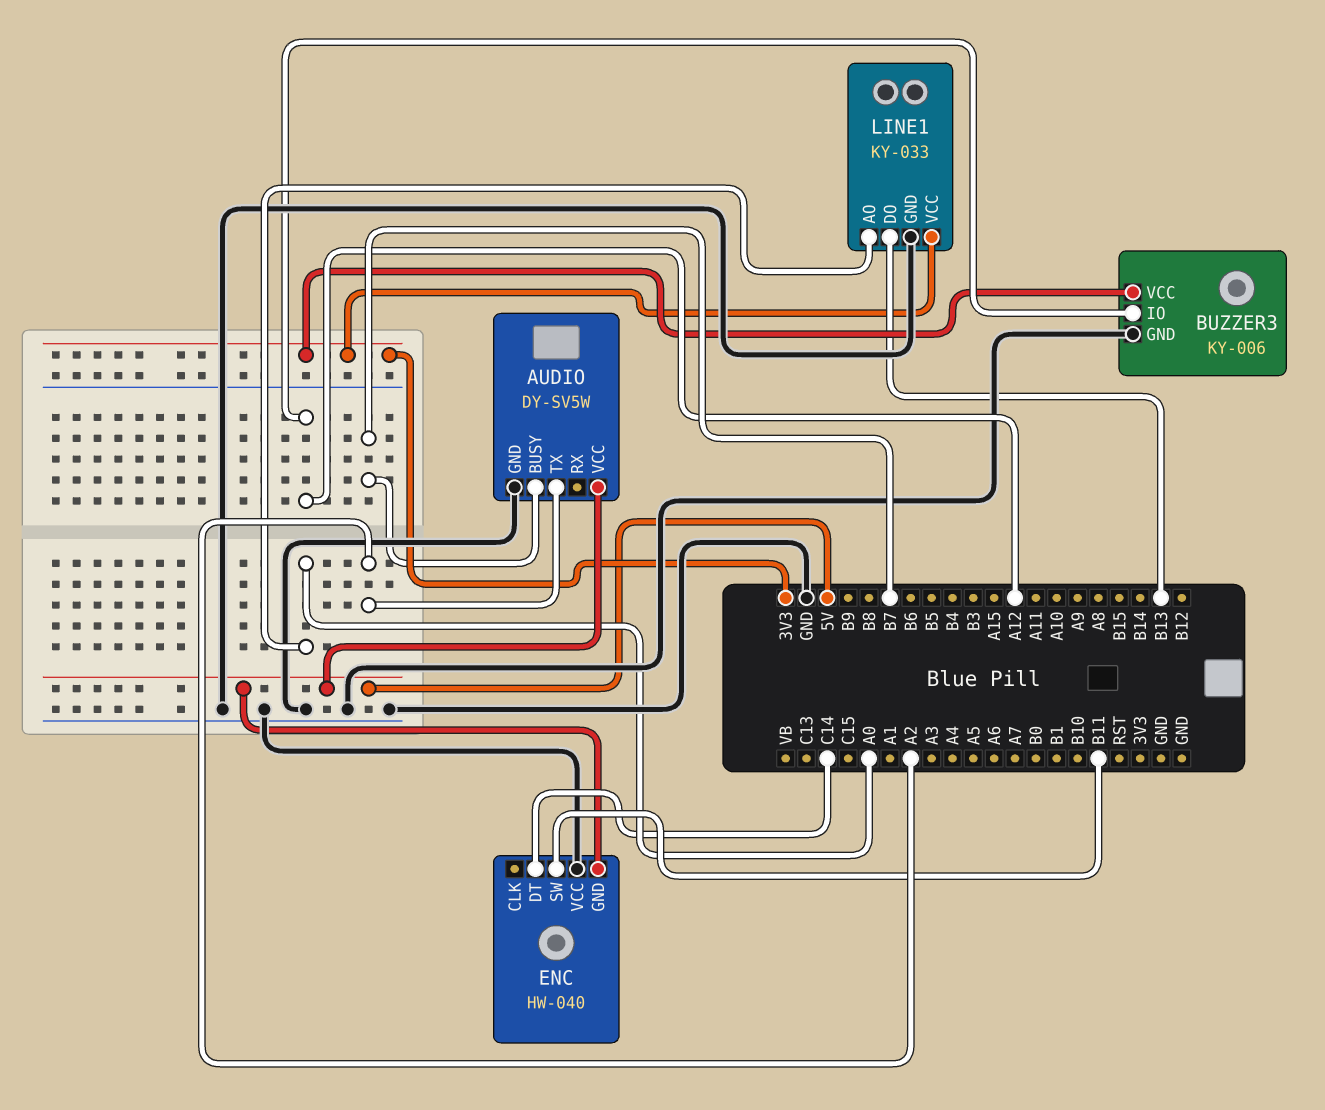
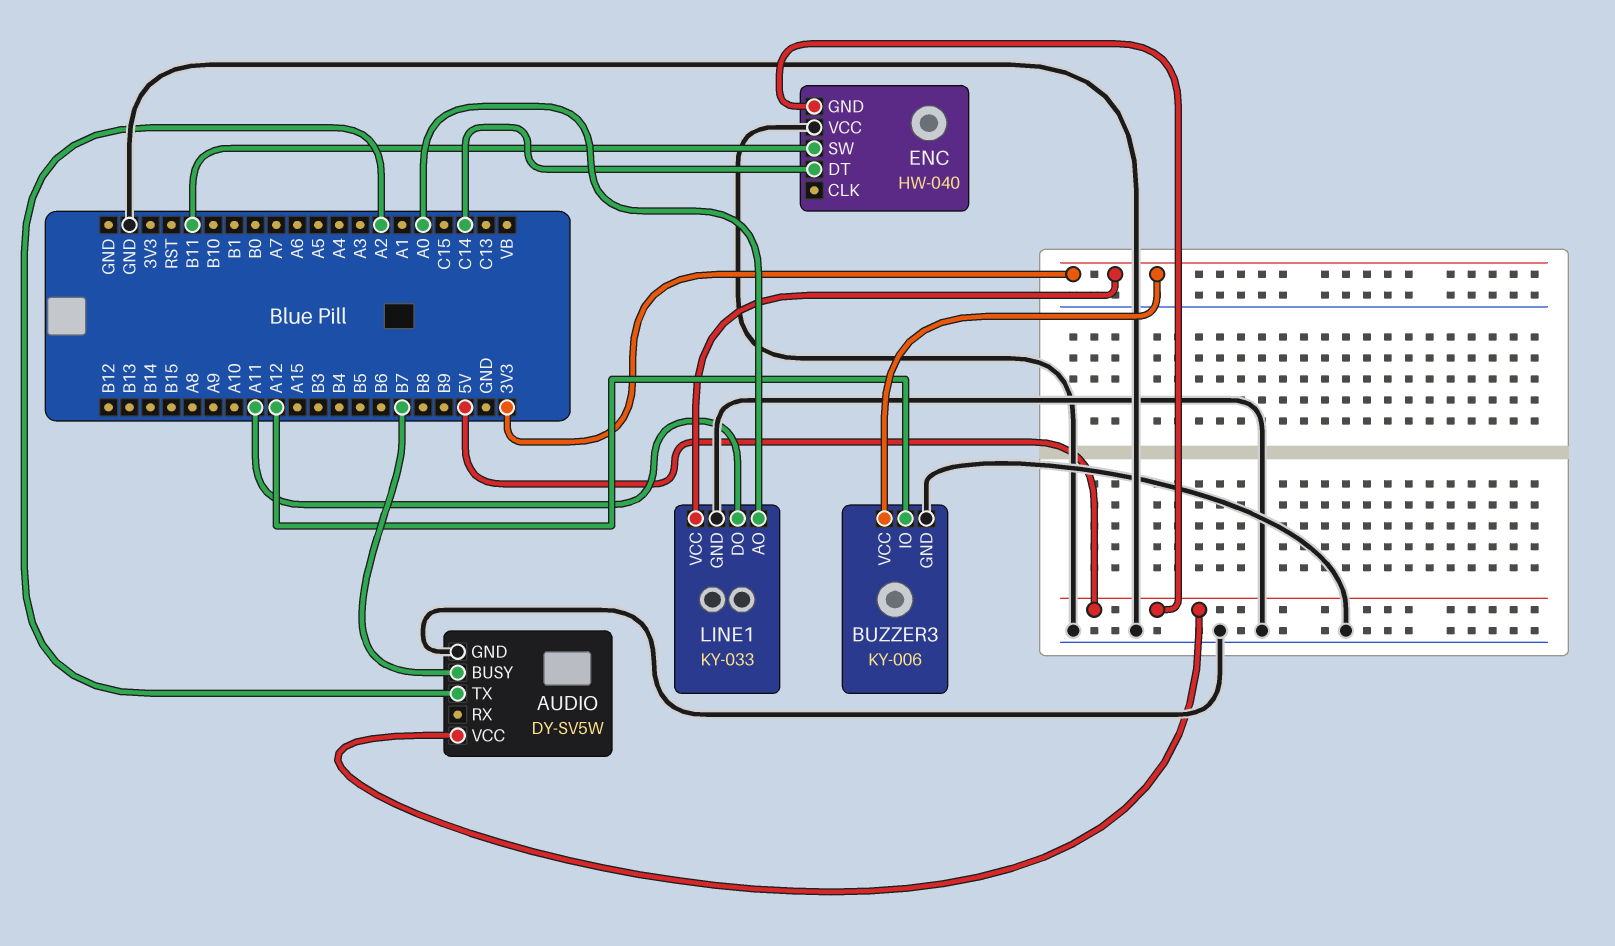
LINE1 pin DO: B13 -> A11

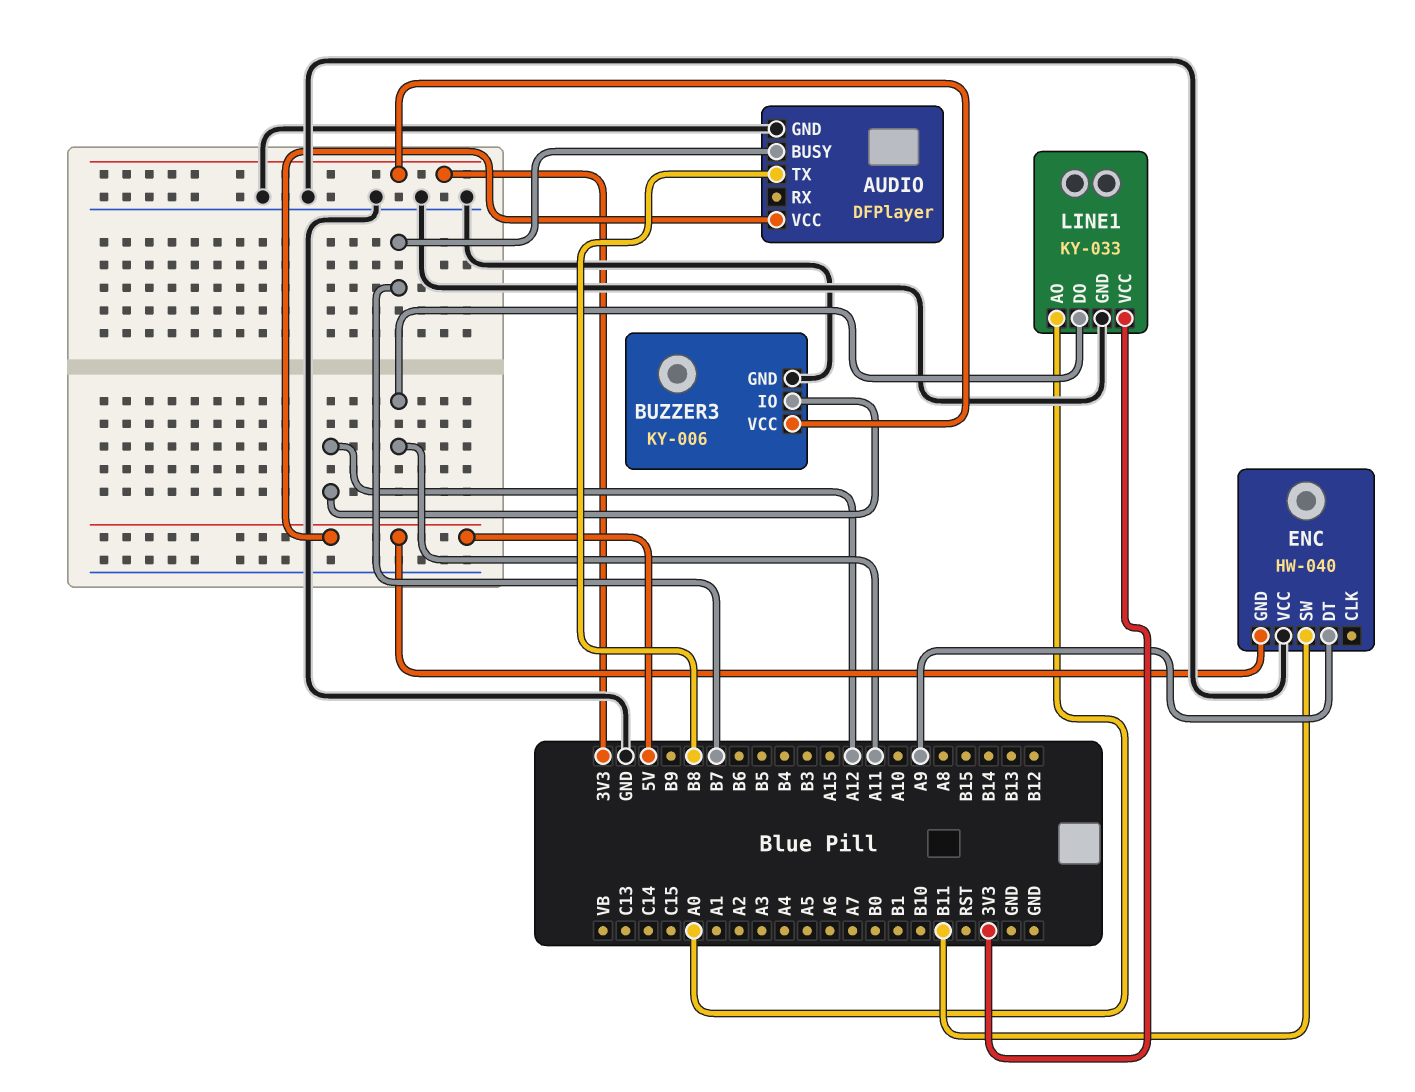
AUDIO: DY-SV5W -> DFPlayer
AUDIO pin TX: A2 -> B8
ENC pin DT: C14 -> A9

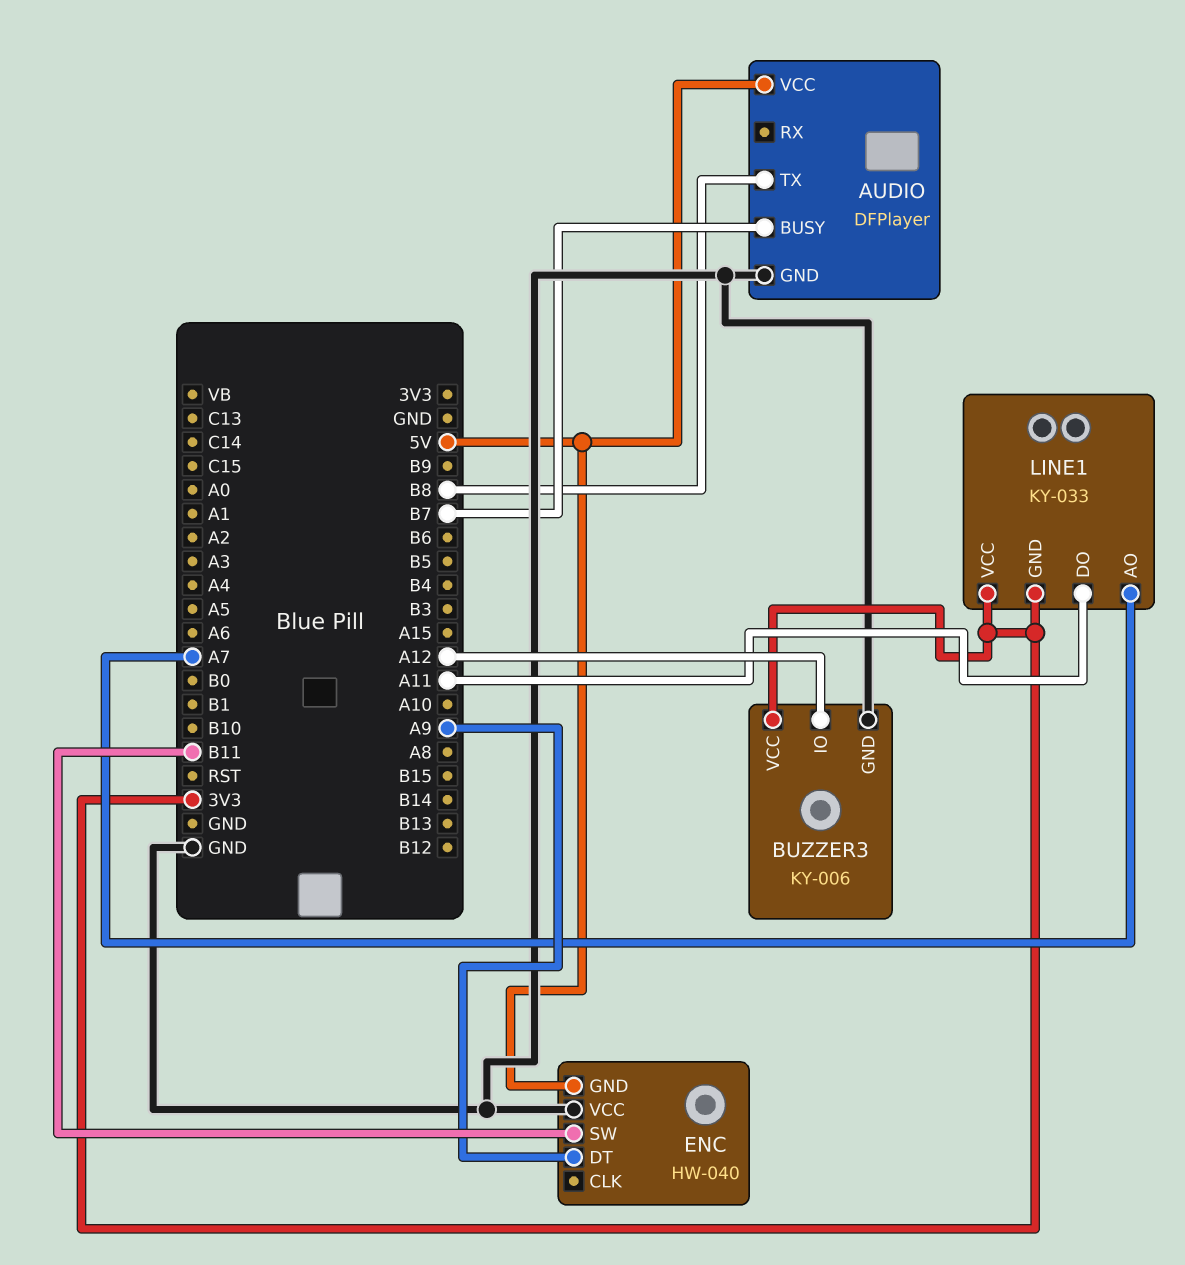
LINE1 pin AO: A0 -> A7
LINE1 pin GND: GND -> 3V3

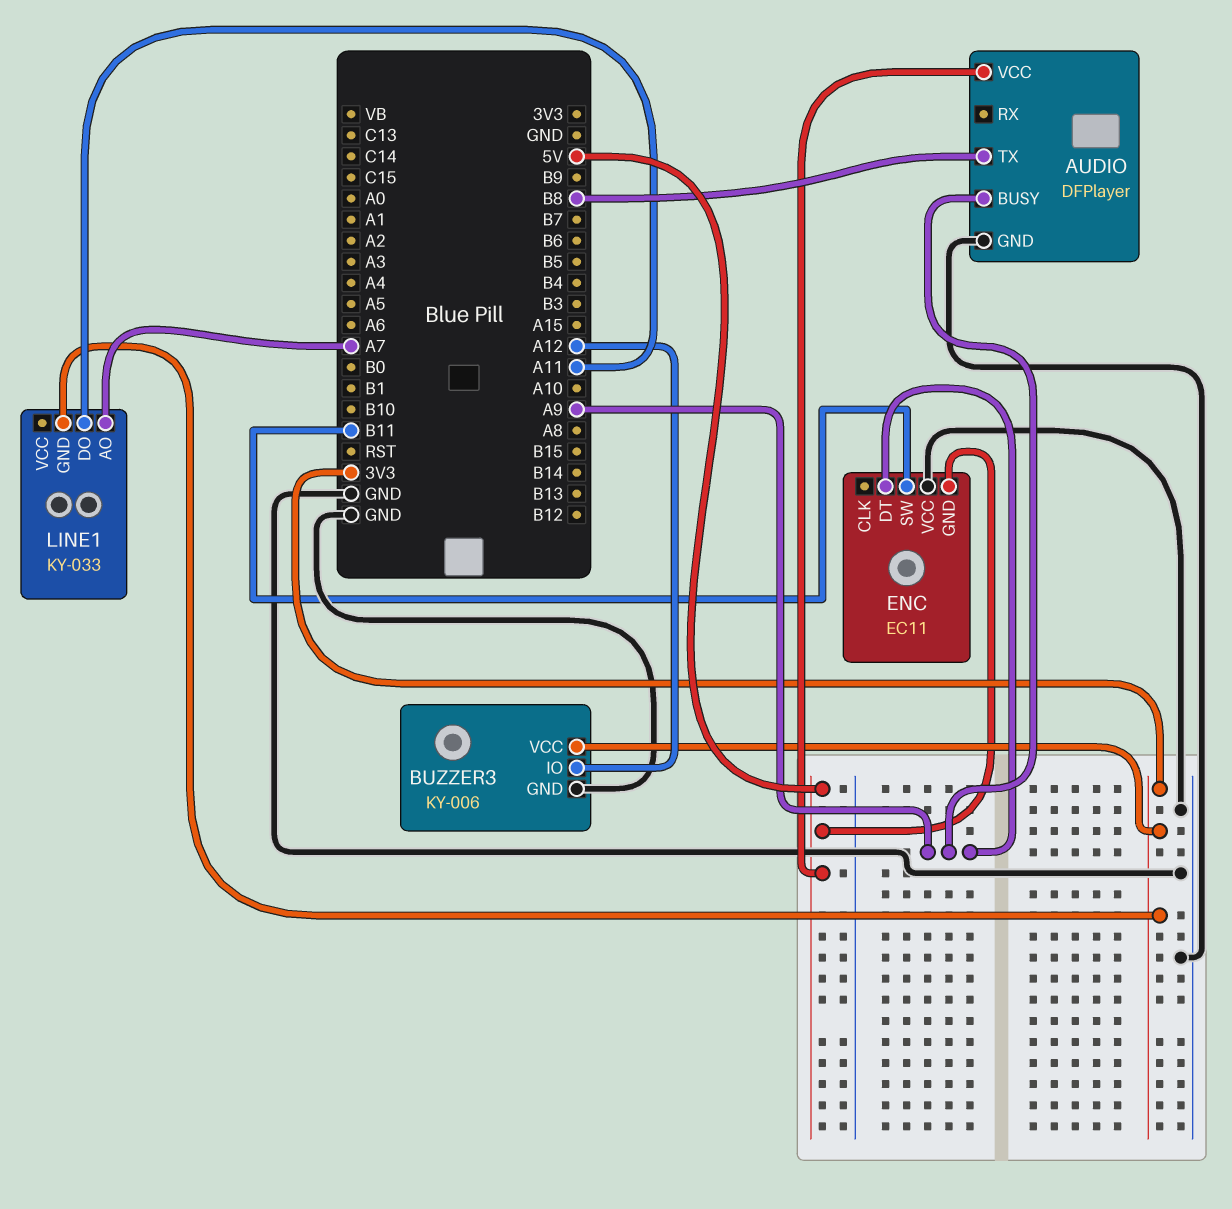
AUDIO pin BUSY: B7 -> A9
ENC: HW-040 -> EC11
LINE1 pin VCC: 3V3 -> none

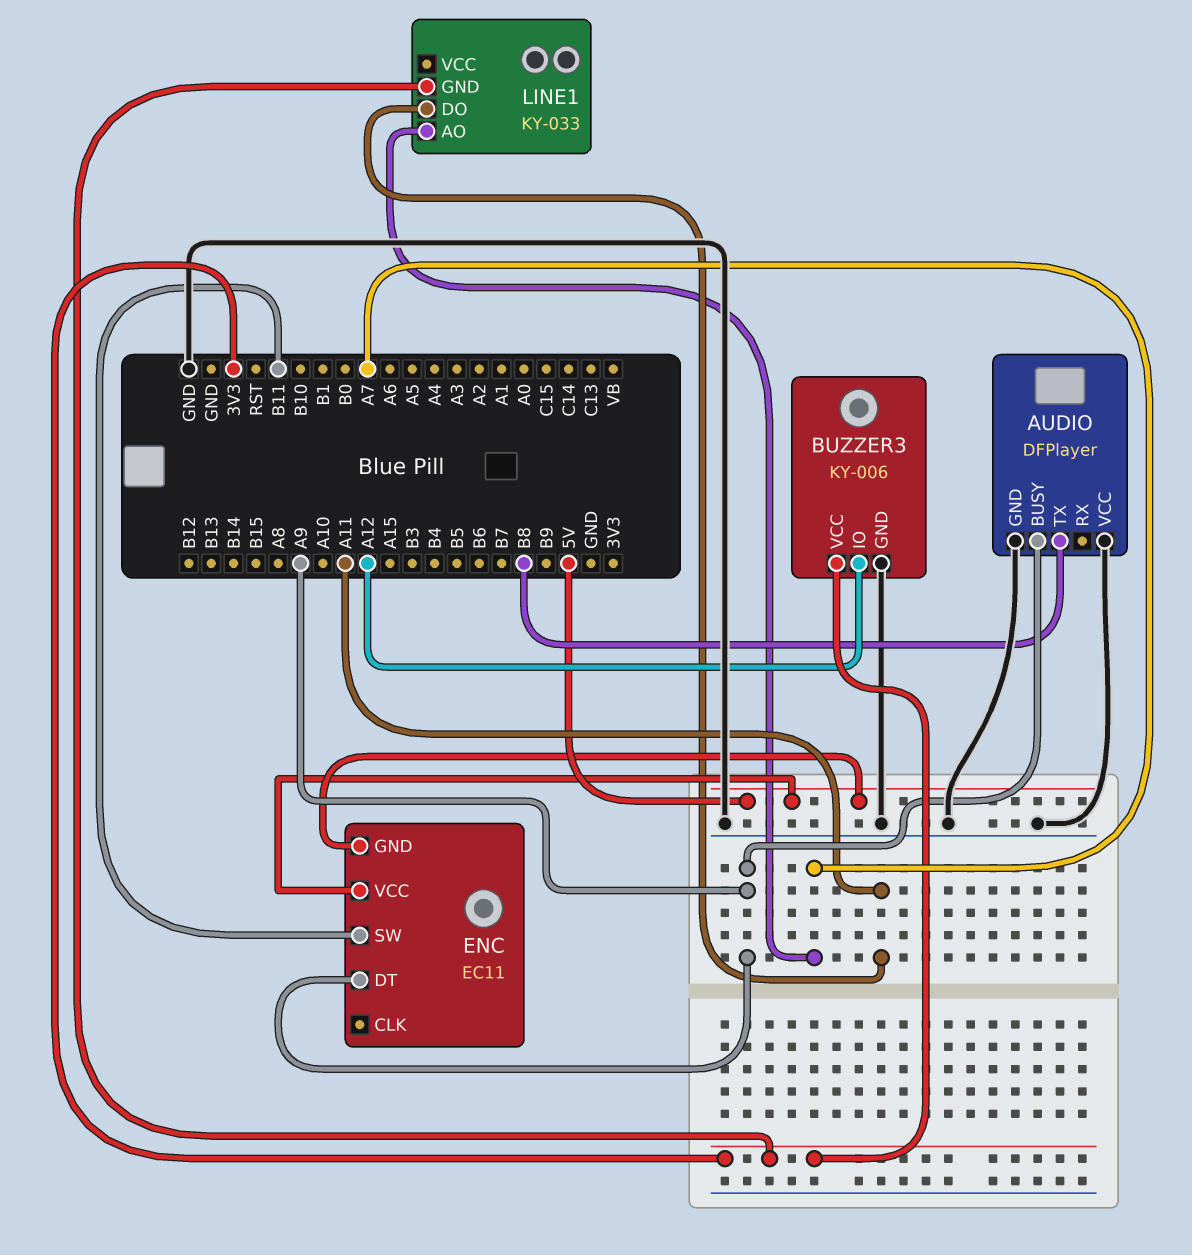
AUDIO pin VCC: 5V -> GND
ENC pin VCC: GND -> 5V

